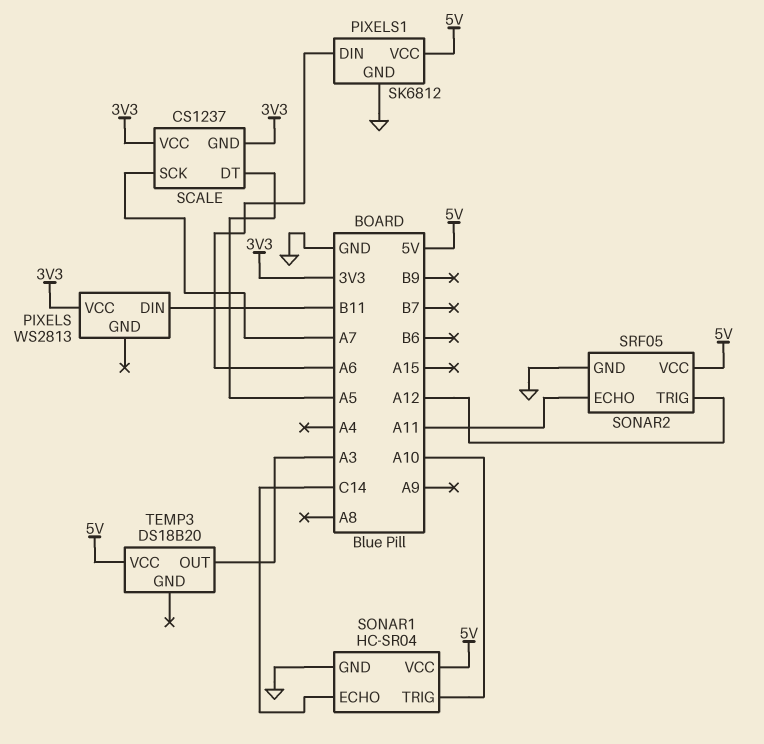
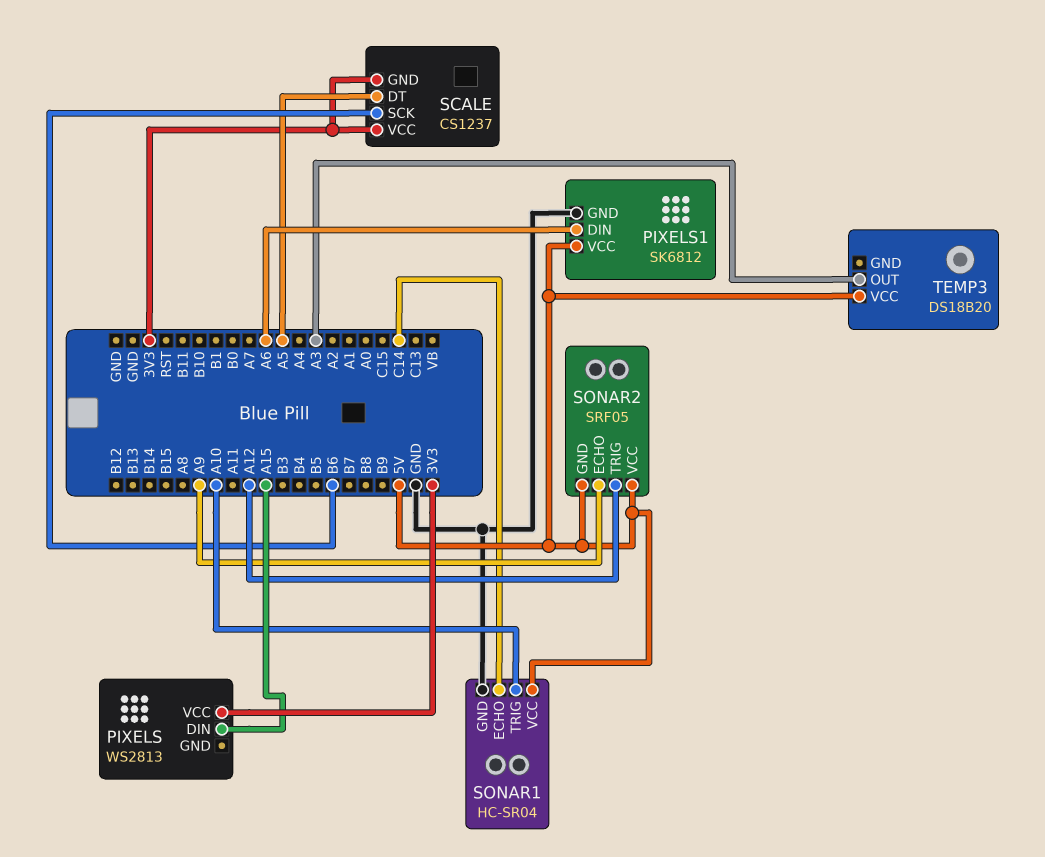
PIXELS pin DIN: B11 -> A15
SCALE pin SCK: A7 -> B6
SONAR2 pin ECHO: A11 -> A9
SONAR2 pin GND: GND -> 5V

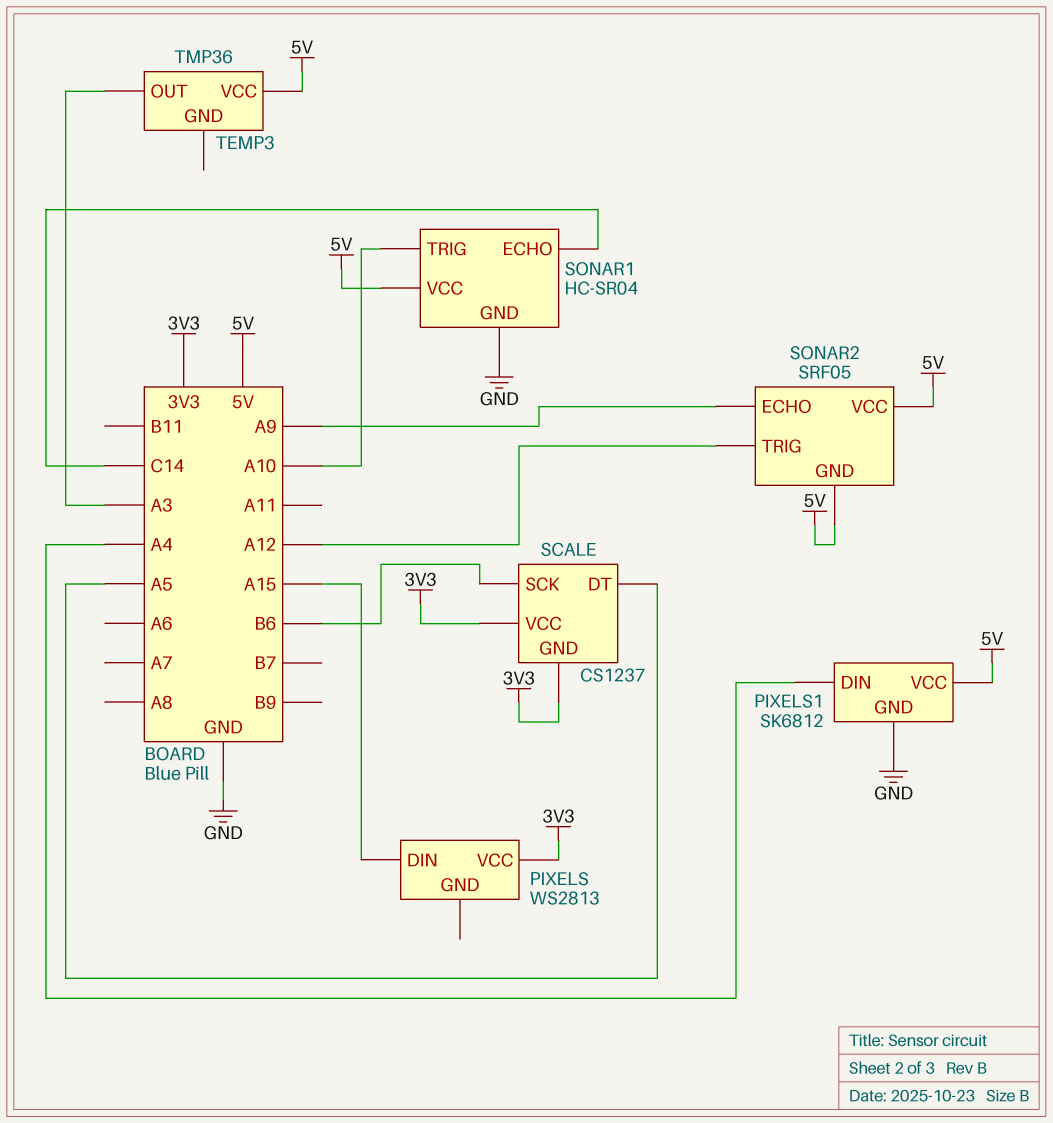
PIXELS1 pin DIN: A6 -> A4
TEMP3: DS18B20 -> TMP36

